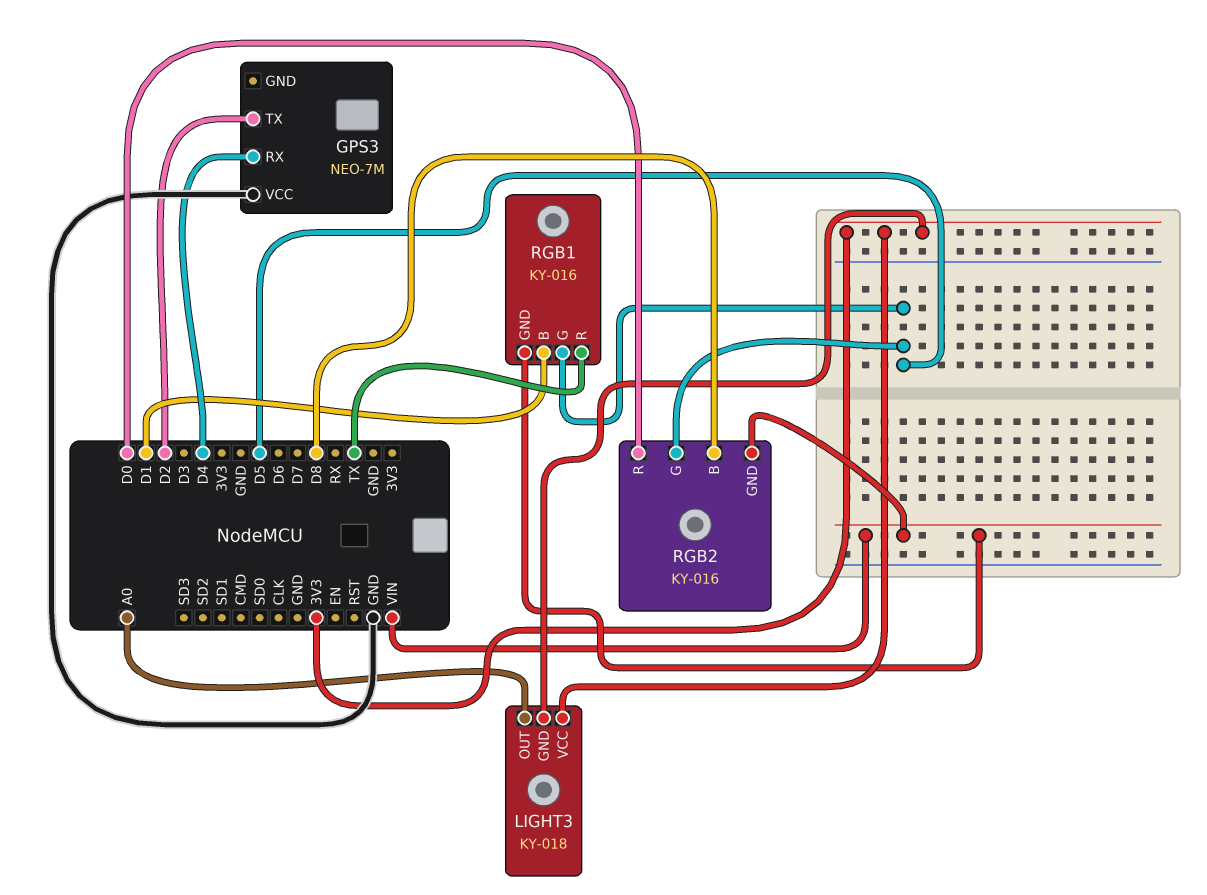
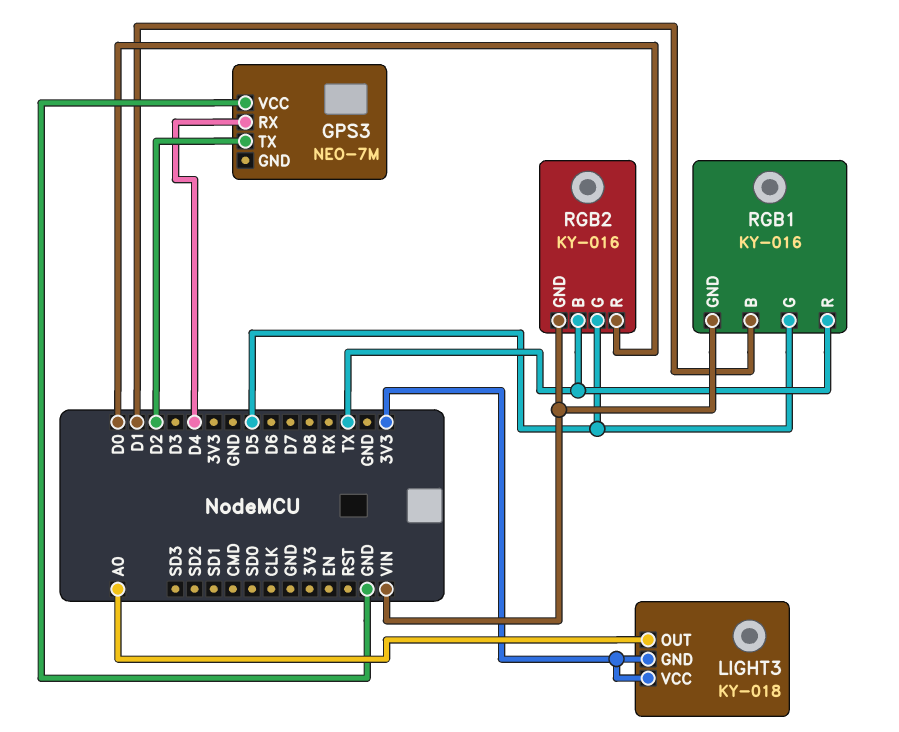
RGB2 pin B: D8 -> TX

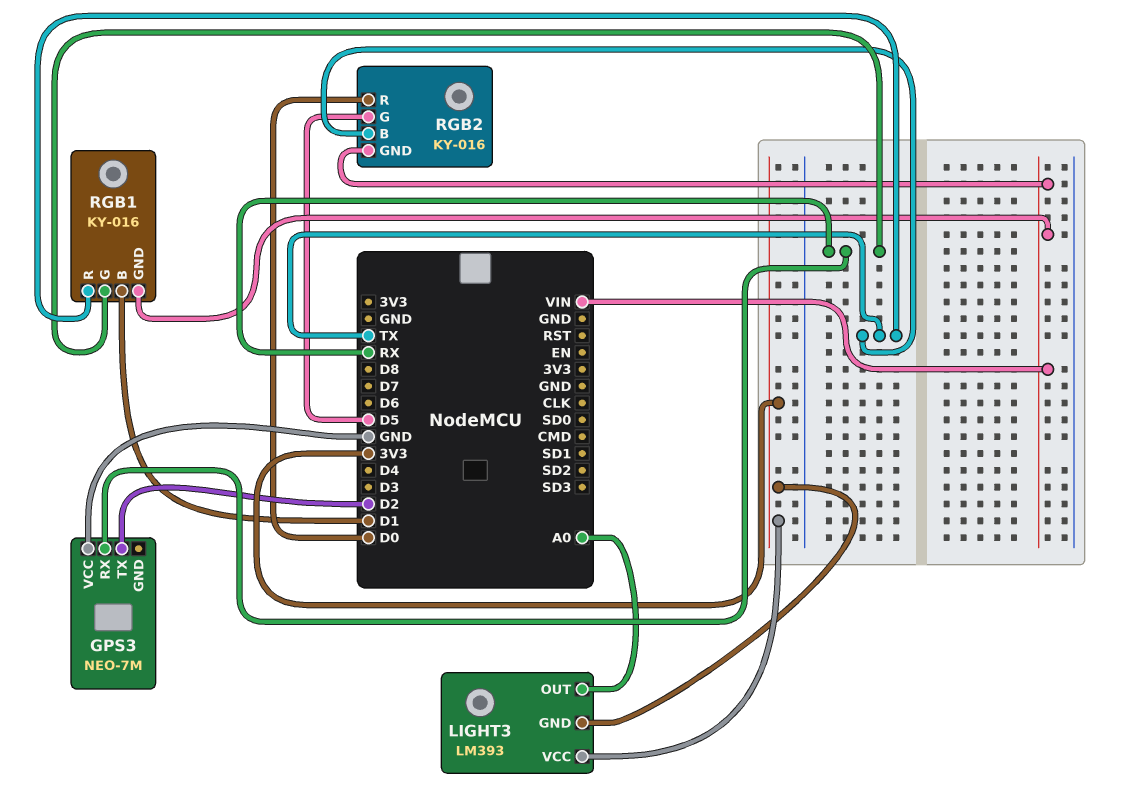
GPS3 pin RX: D4 -> RX
LIGHT3: KY-018 -> LM393
RGB1 pin G: D5 -> RX

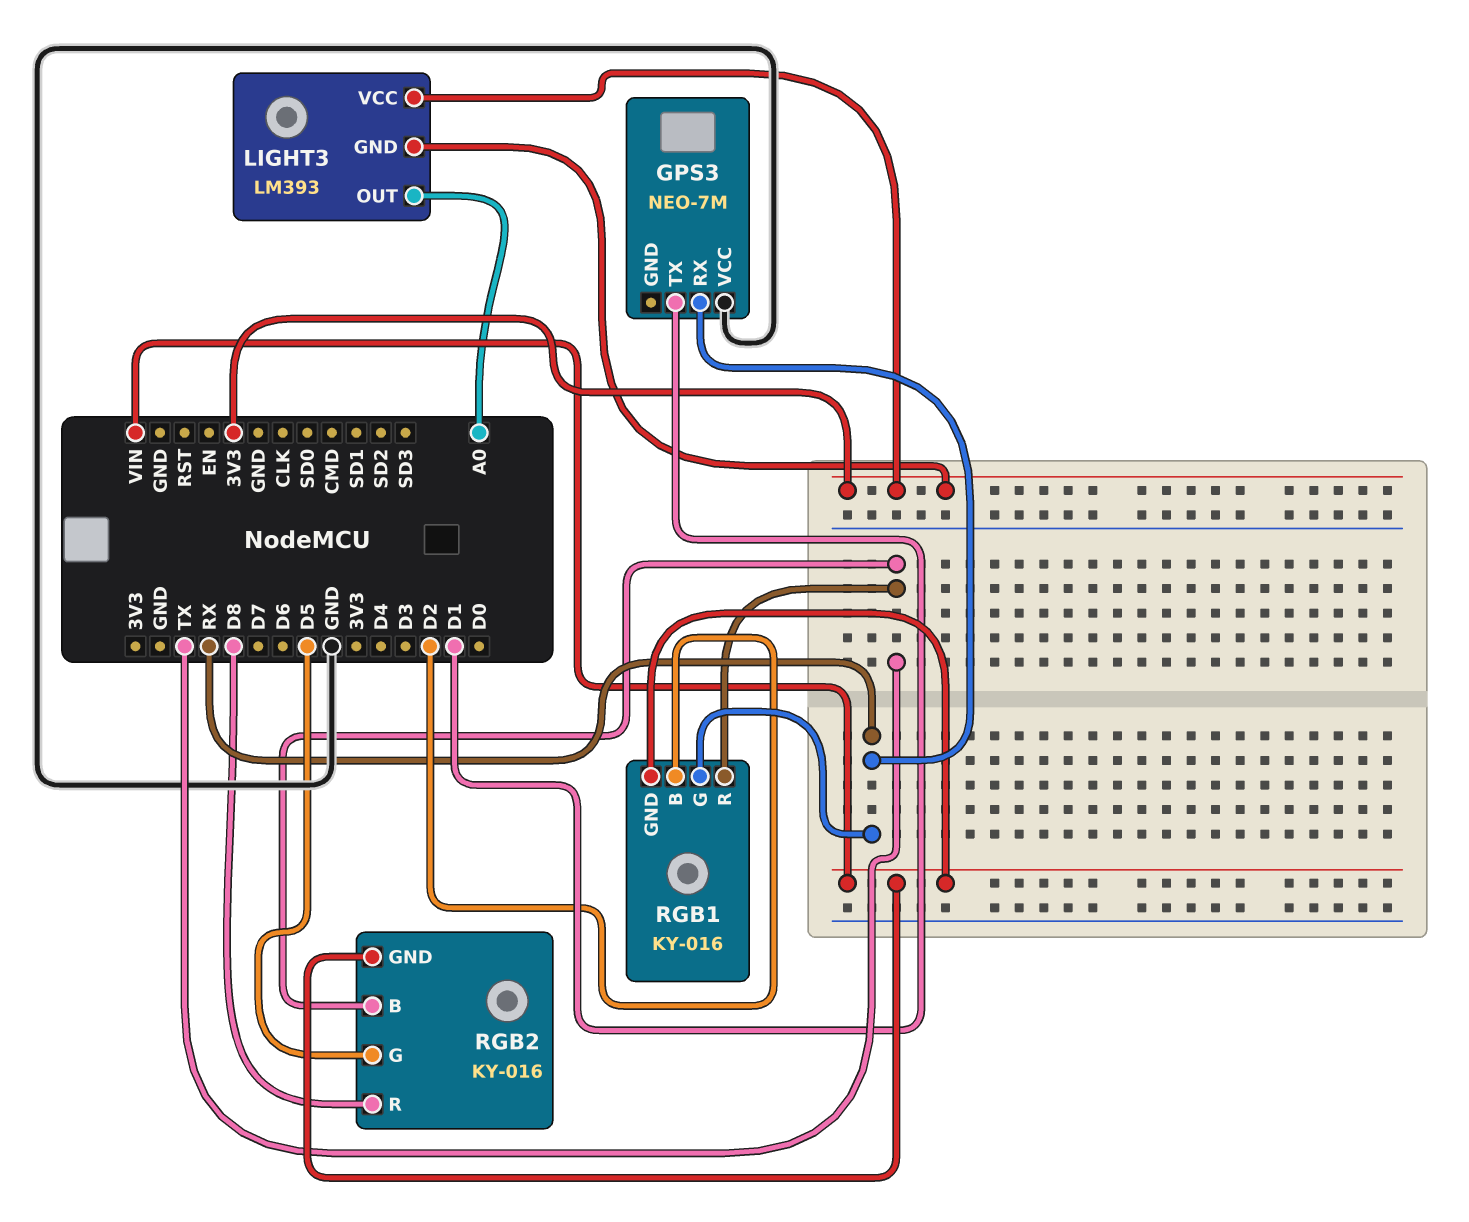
GPS3 pin TX: D2 -> D1
RGB1 pin B: D1 -> D2
RGB2 pin R: D0 -> D8

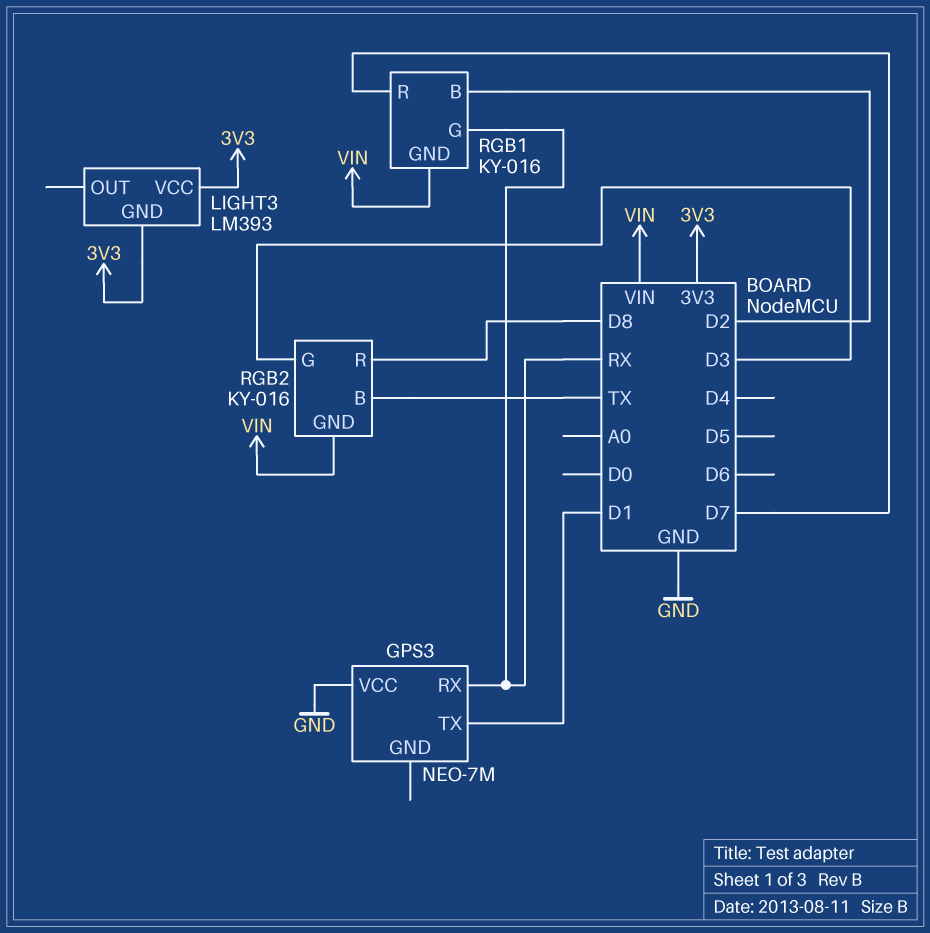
LIGHT3 pin OUT: A0 -> none
RGB1 pin R: TX -> D7
RGB2 pin G: D5 -> D3

